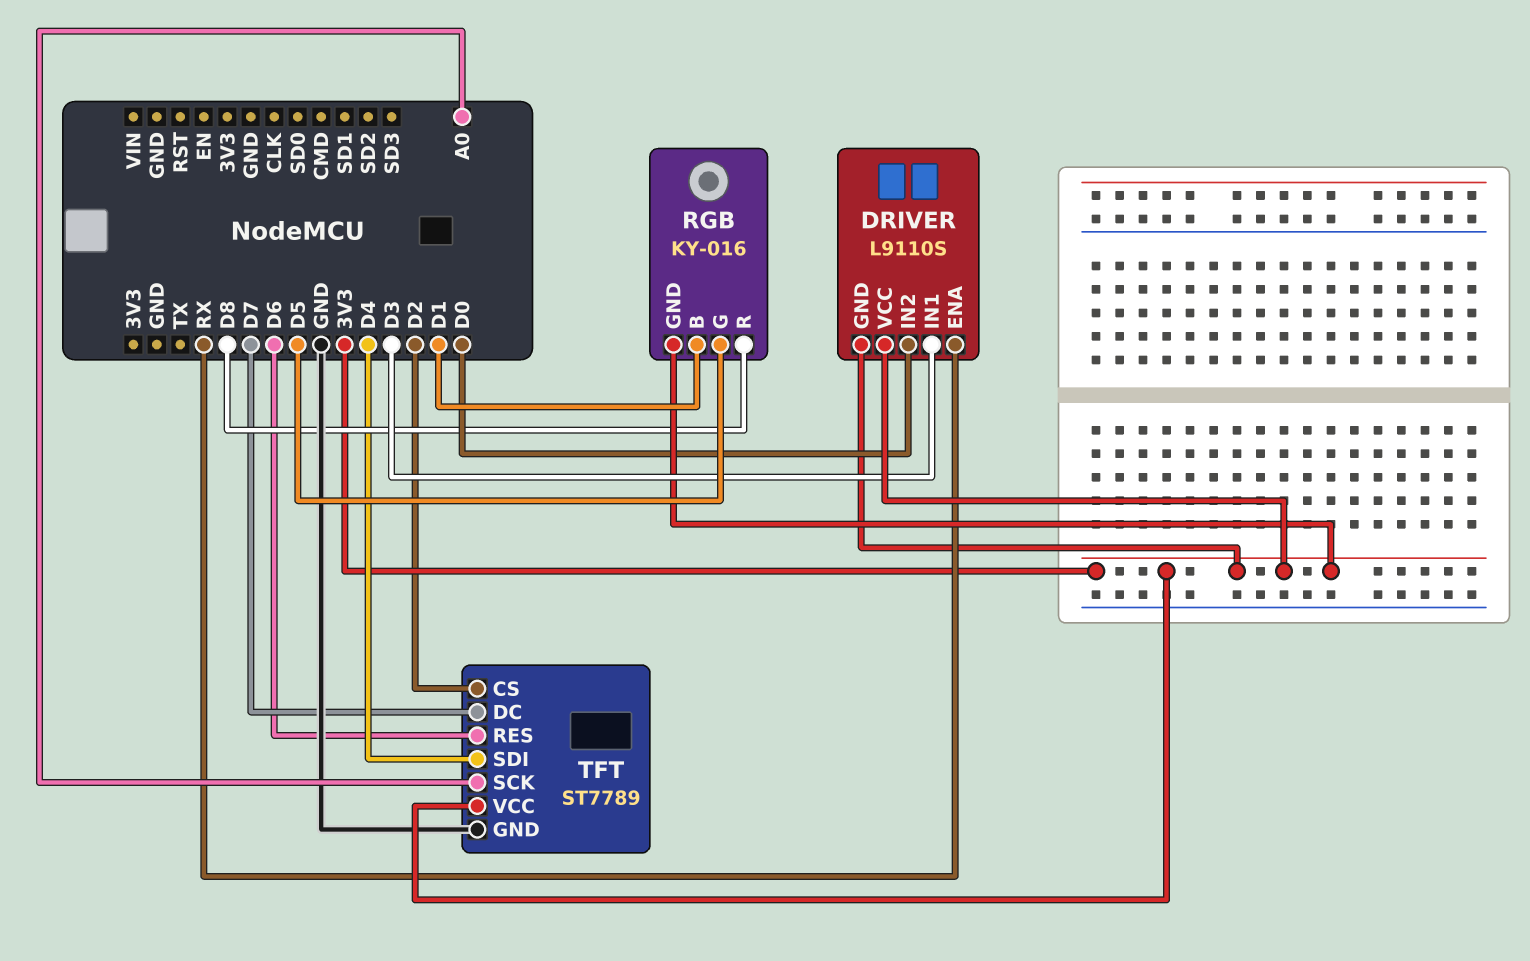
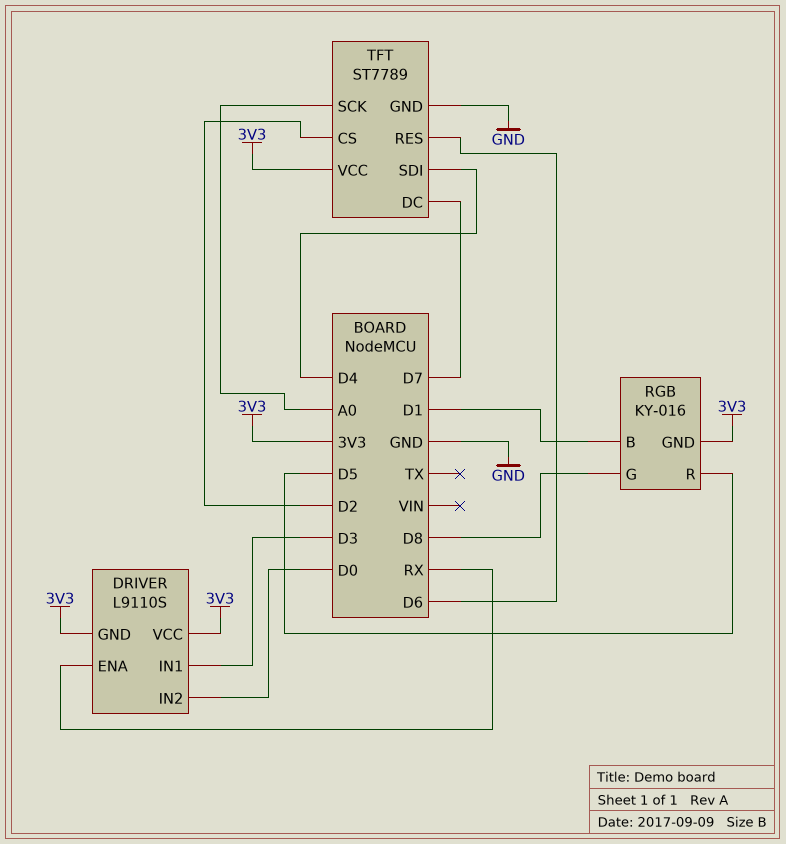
RGB pin G: D5 -> D8
RGB pin R: D8 -> D5

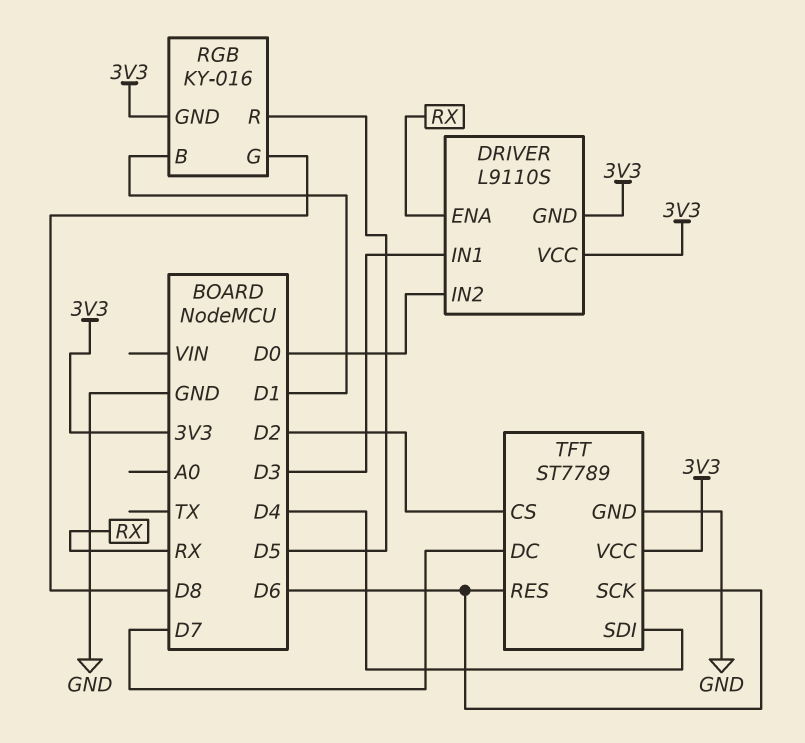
TFT pin SCK: A0 -> D6

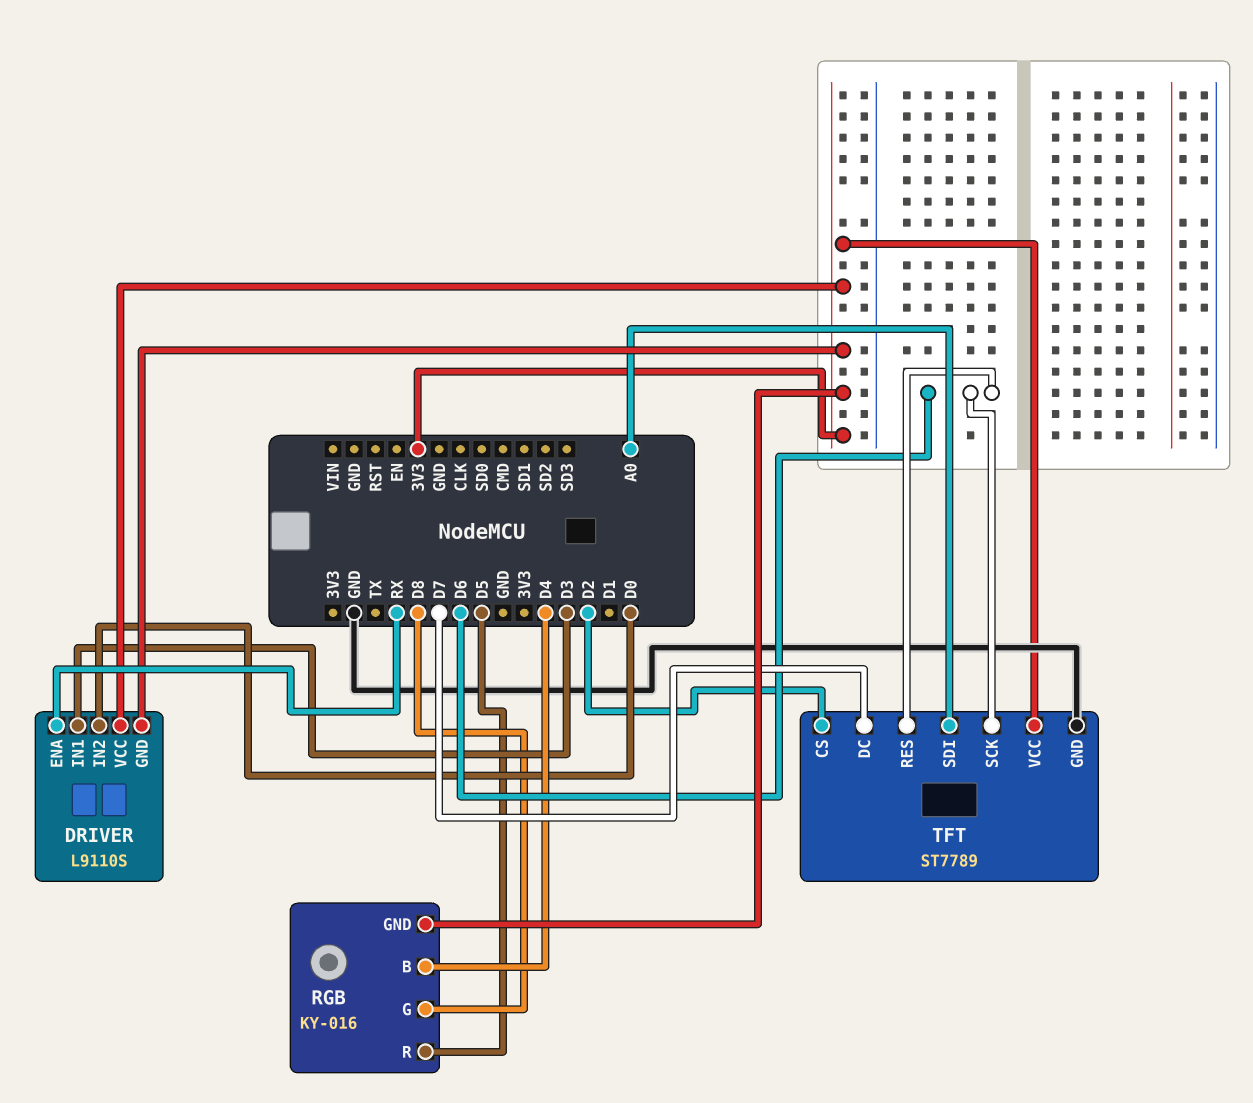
RGB pin B: D1 -> D4
TFT pin SDI: D4 -> A0

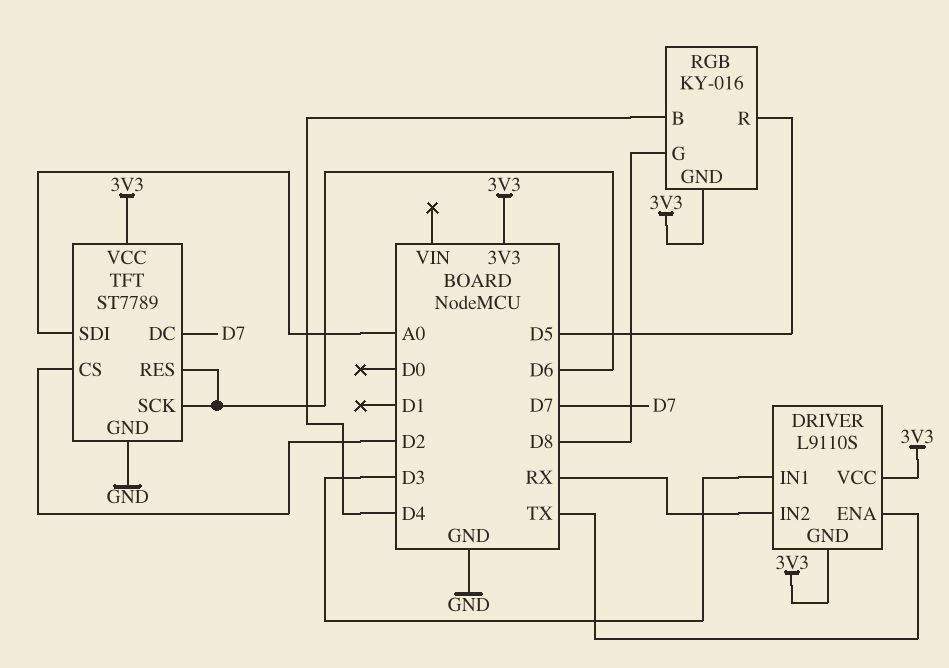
DRIVER pin ENA: RX -> TX
DRIVER pin IN2: D0 -> RX

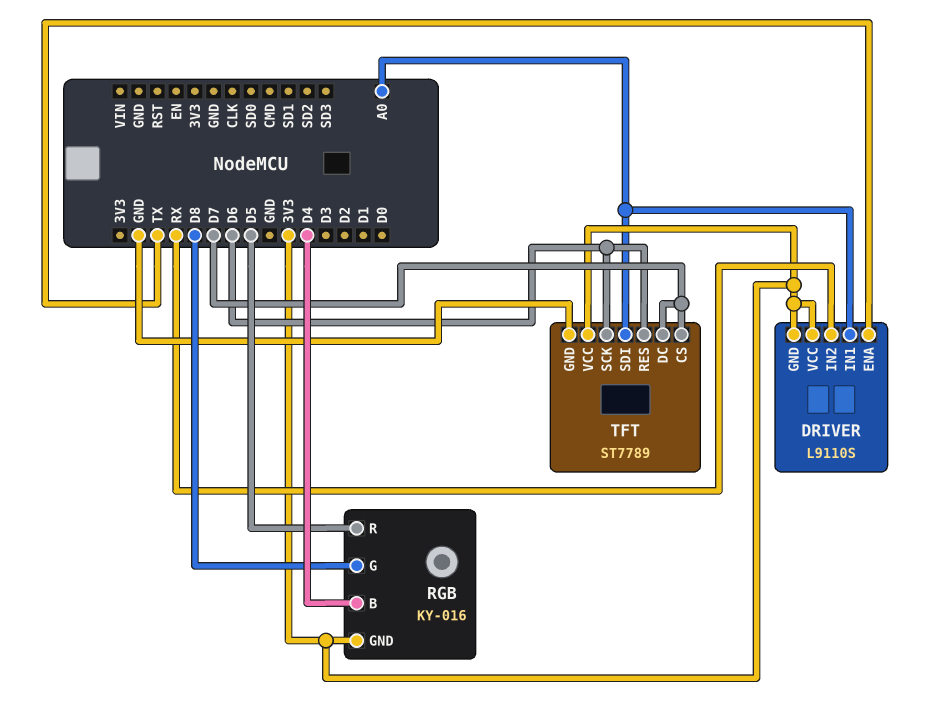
DRIVER pin IN1: D3 -> A0
TFT pin CS: D2 -> D7

